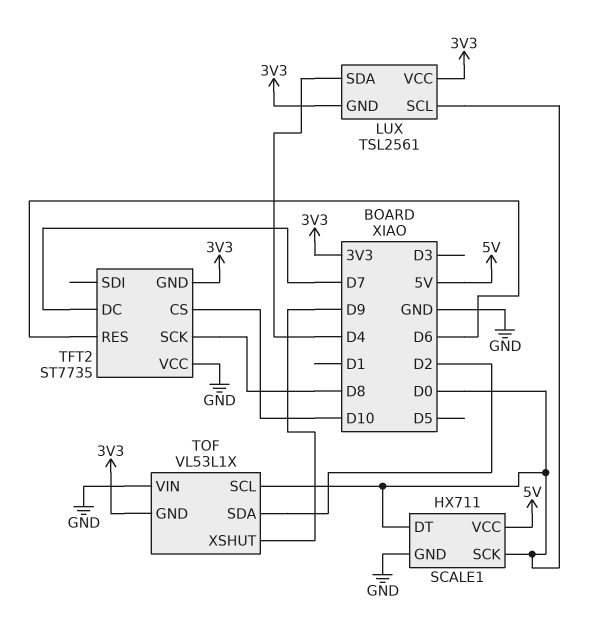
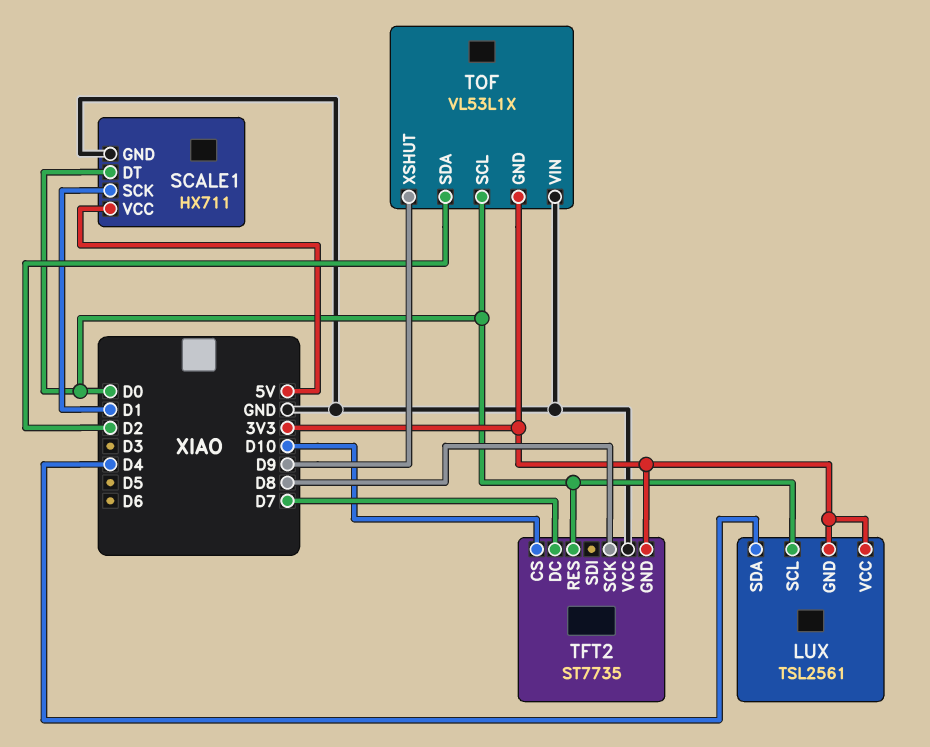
SCALE1 pin SCK: D0 -> D1
TFT2 pin RES: D6 -> D0

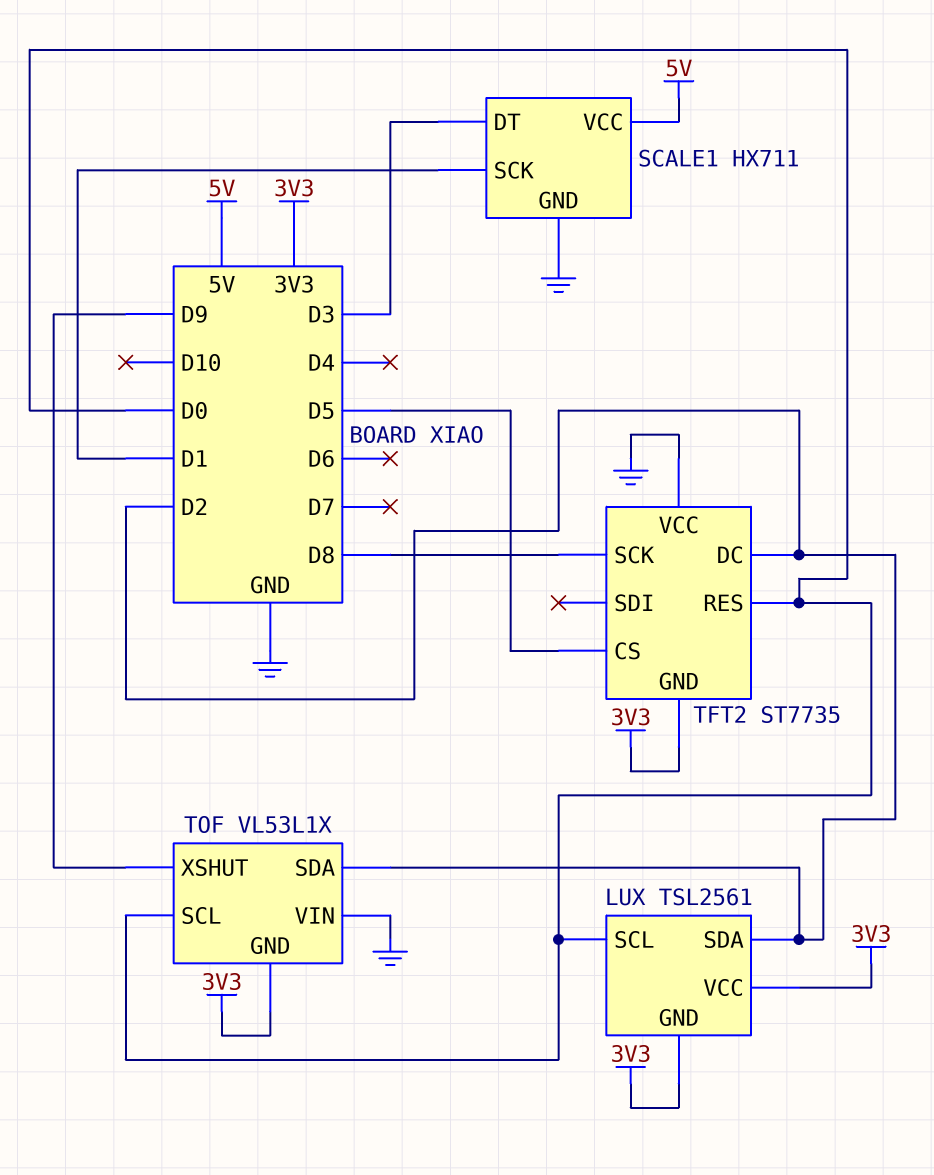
LUX pin SDA: D4 -> D2
SCALE1 pin DT: D0 -> D3
TFT2 pin CS: D10 -> D5
TFT2 pin DC: D7 -> D2

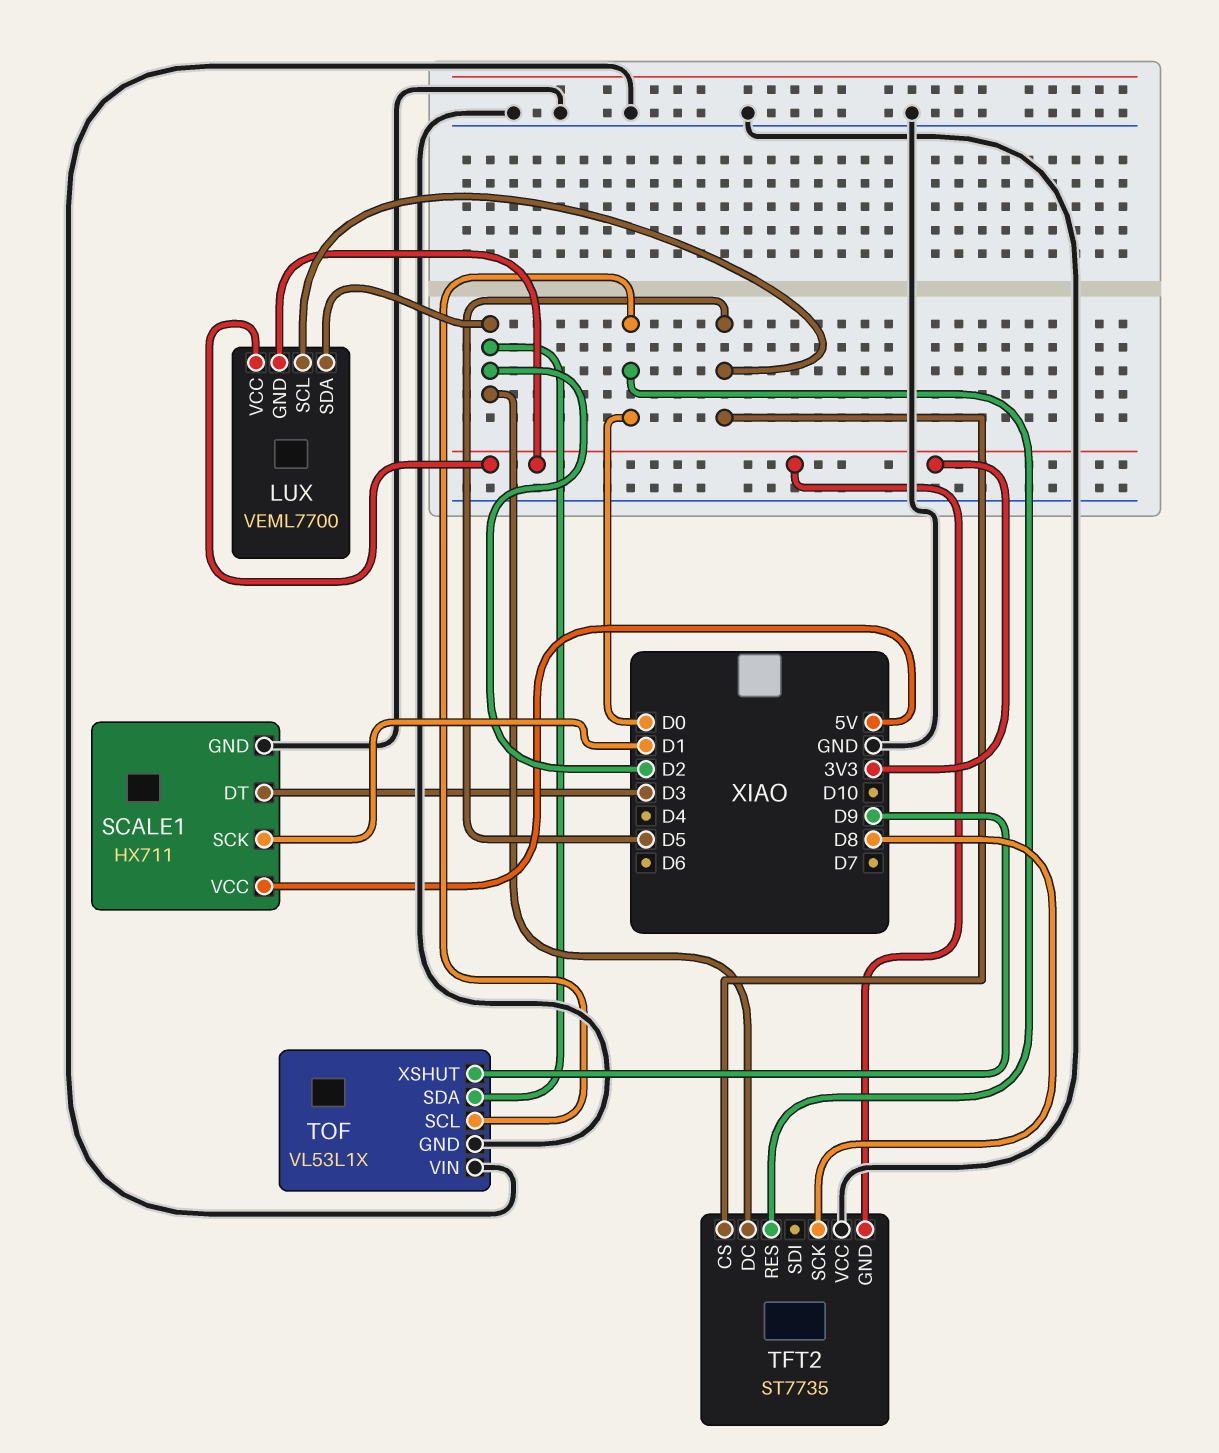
LUX: TSL2561 -> VEML7700
LUX pin SCL: D0 -> D5
TOF pin GND: 3V3 -> GND

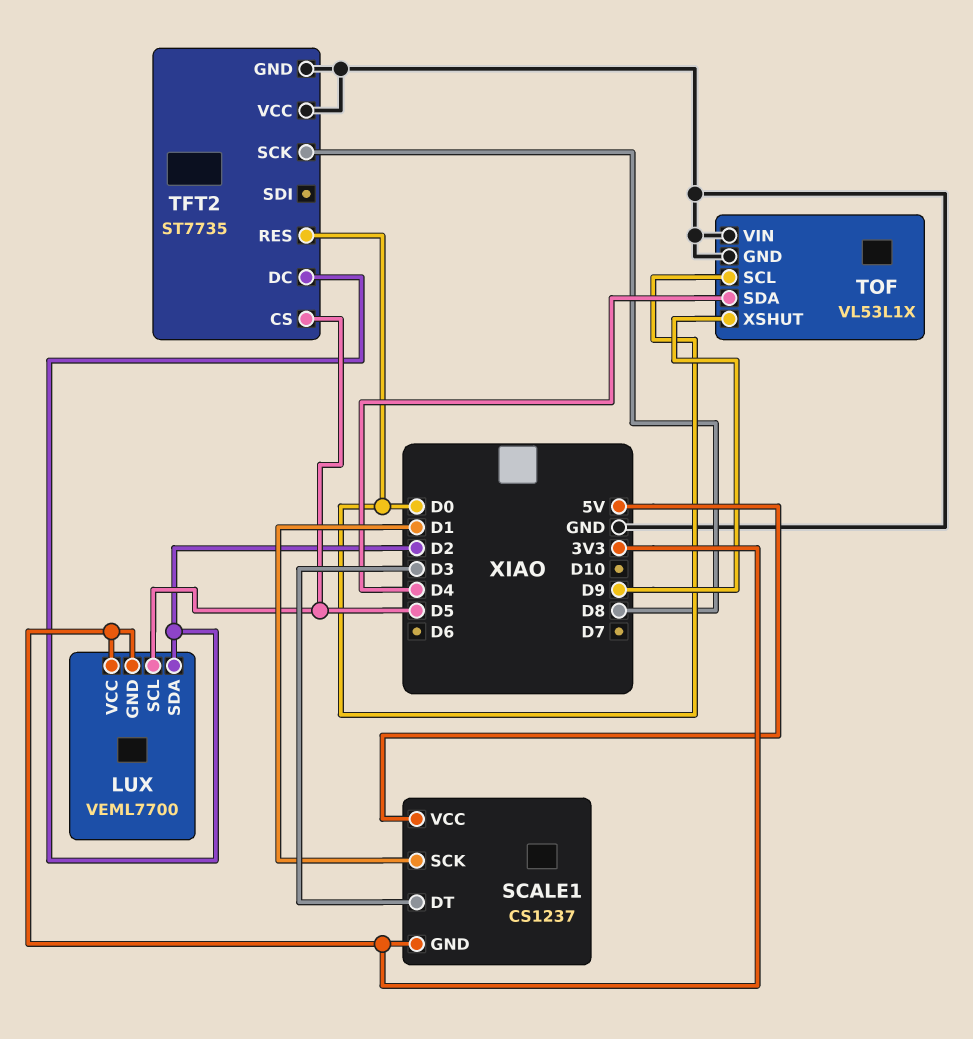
SCALE1: HX711 -> CS1237
SCALE1 pin GND: GND -> 3V3
TFT2 pin GND: 3V3 -> GND
TOF pin SDA: D2 -> D4

